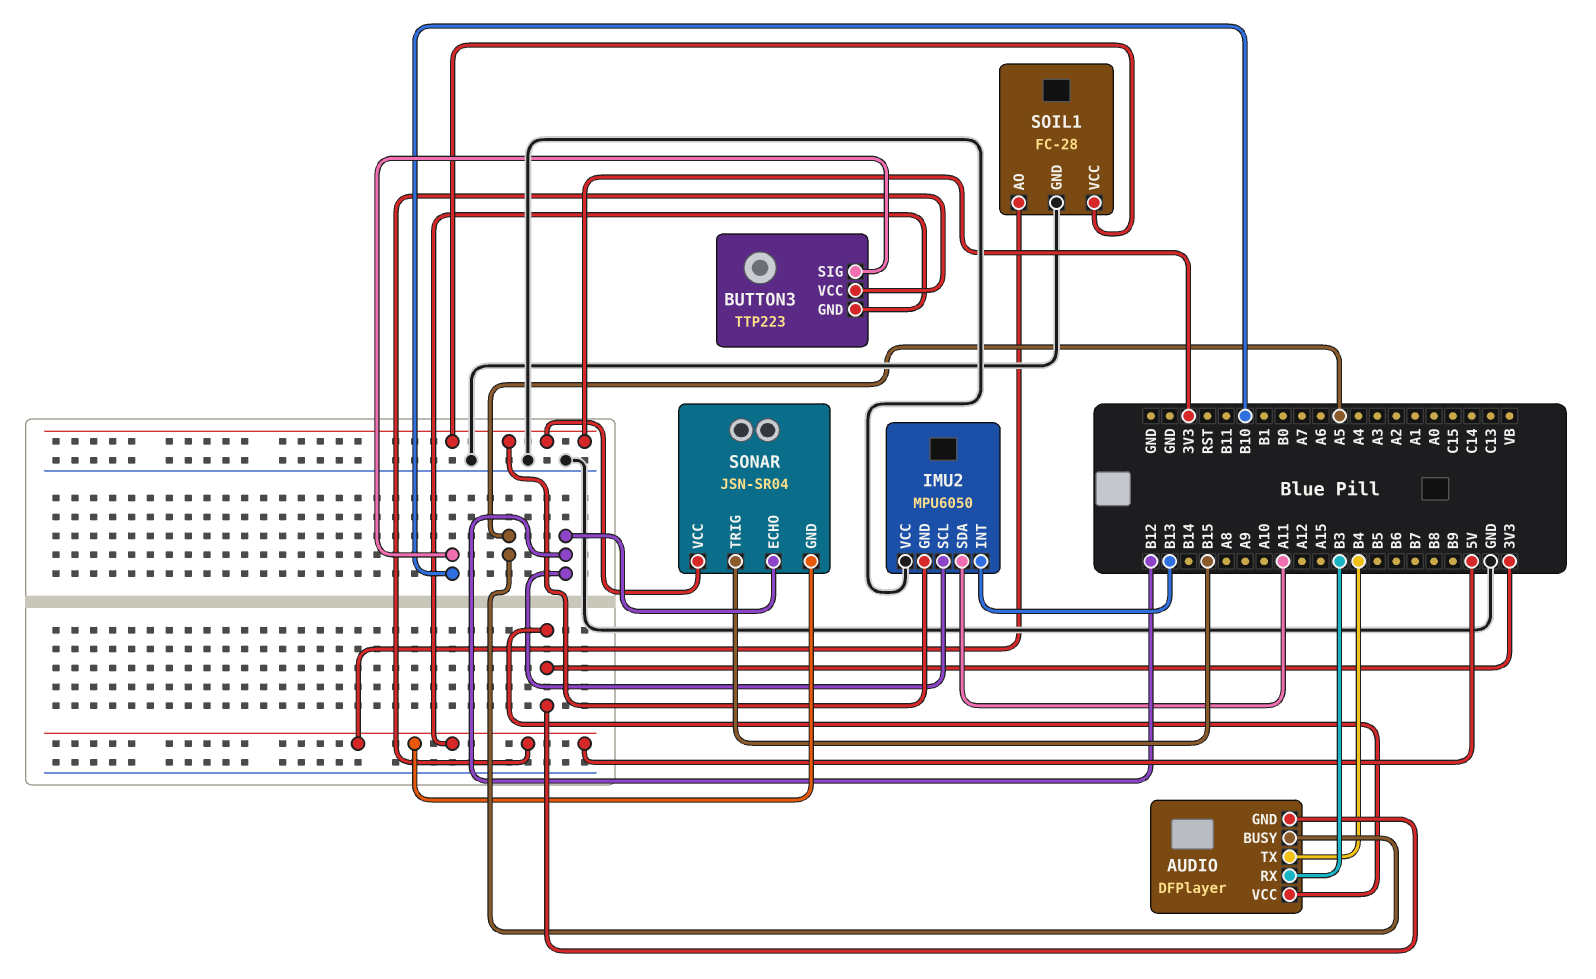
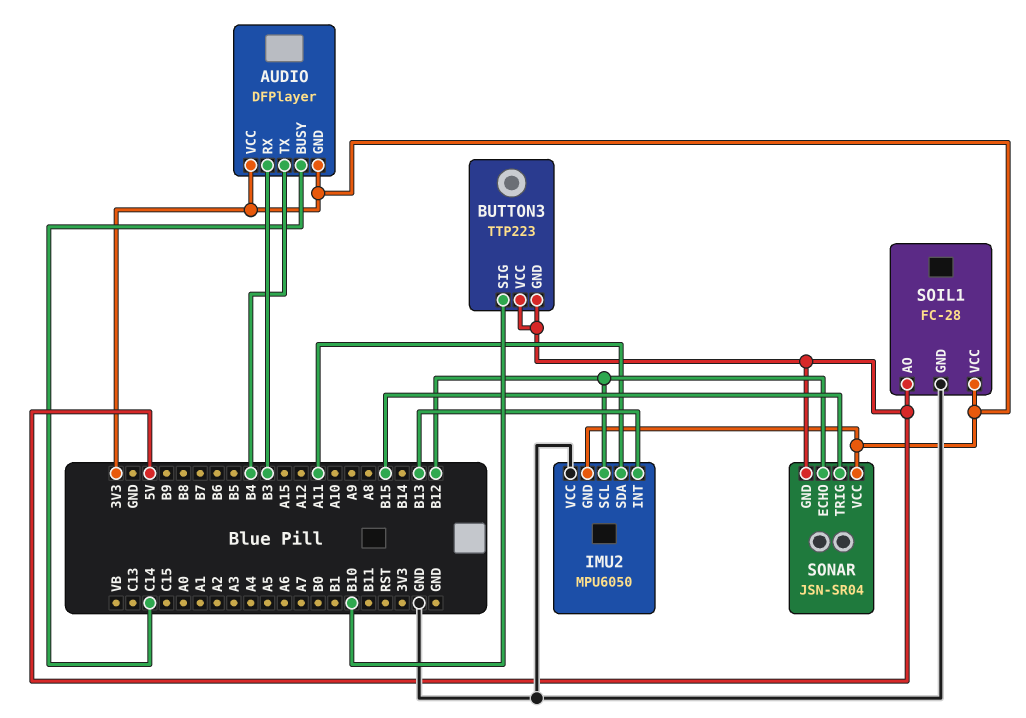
AUDIO pin BUSY: A5 -> C14

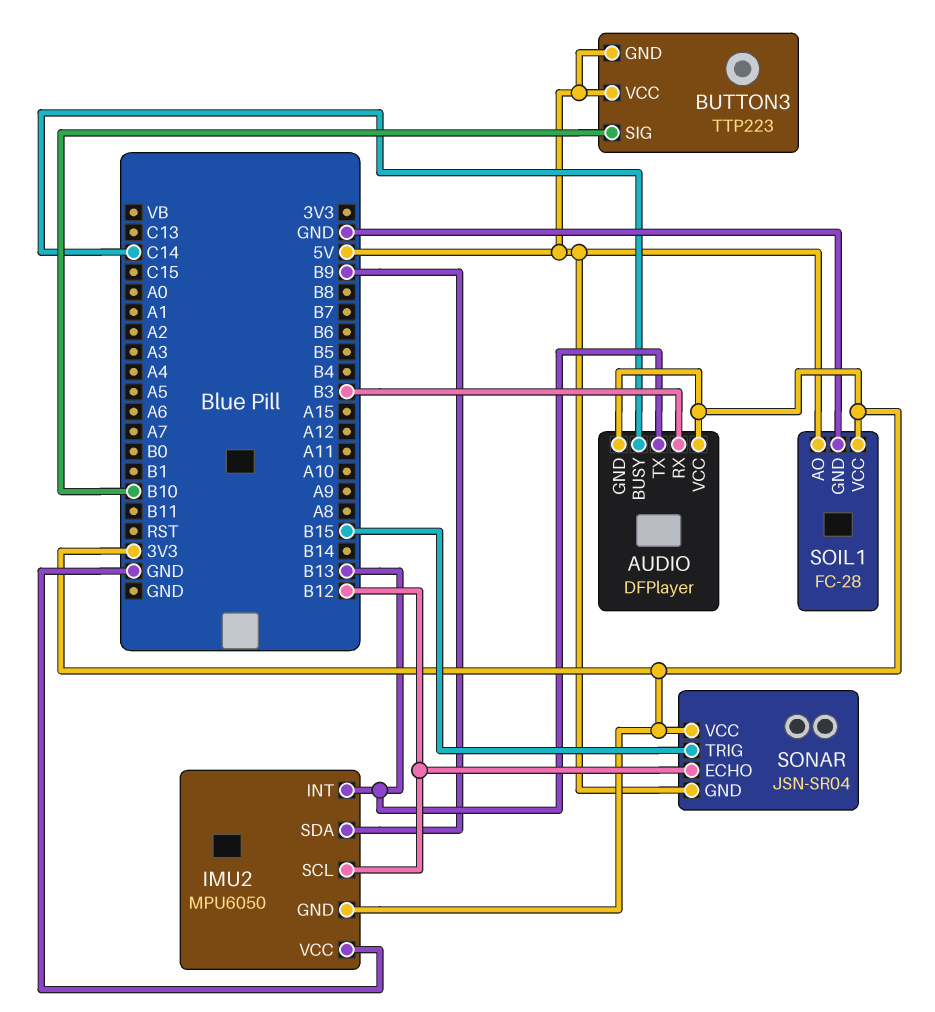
AUDIO pin TX: B4 -> B13
IMU2 pin SDA: A11 -> B9

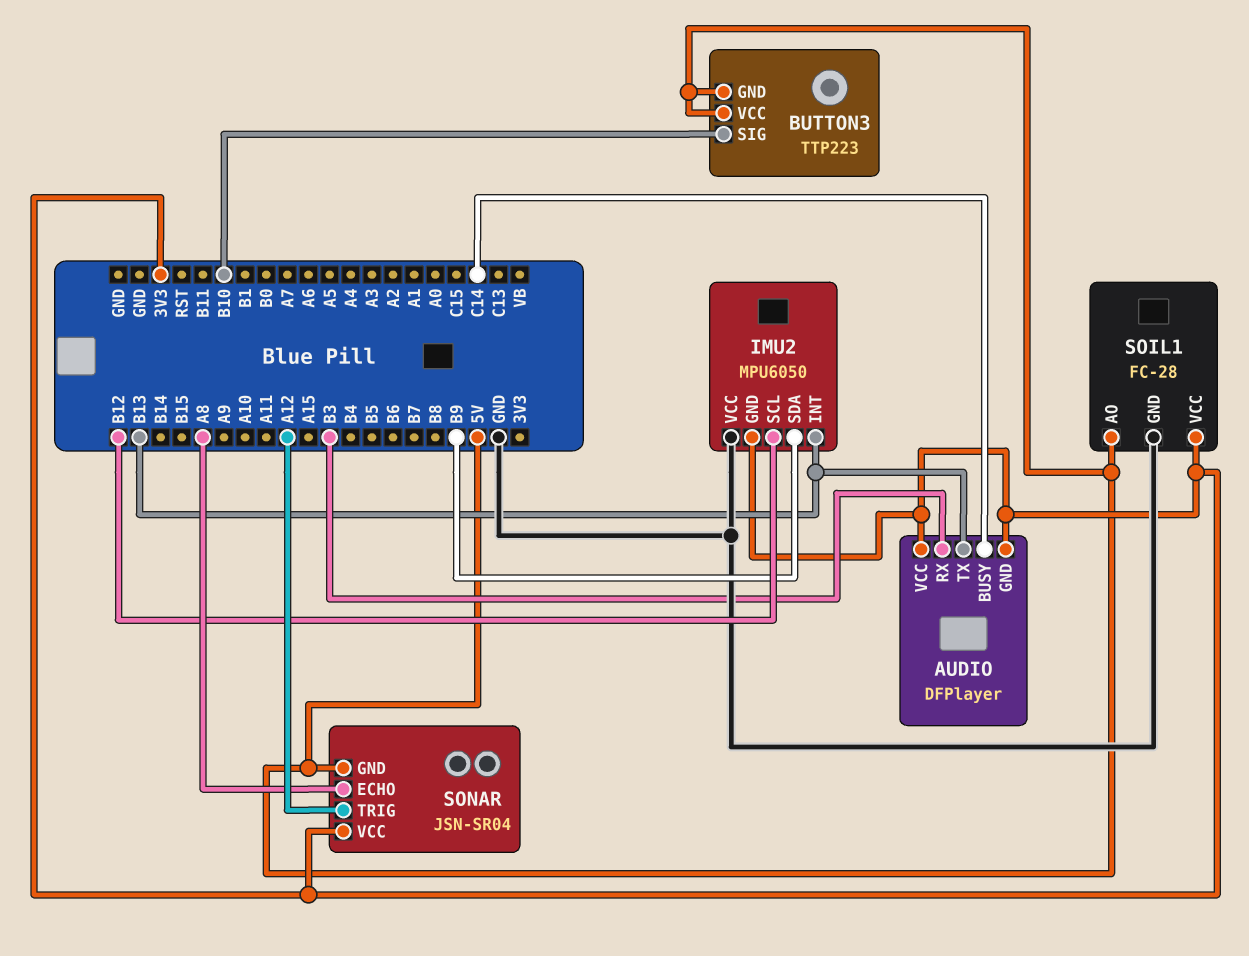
SONAR pin ECHO: B12 -> A8
SONAR pin TRIG: B15 -> A12

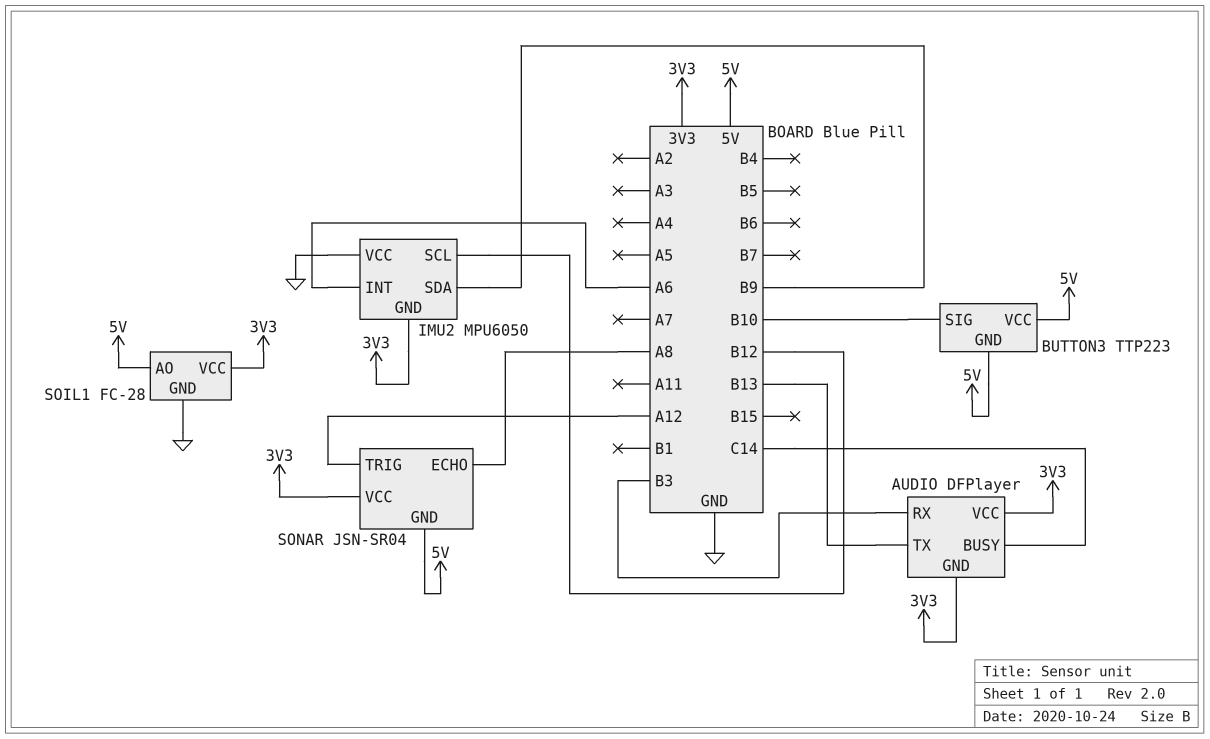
IMU2 pin INT: B13 -> A6

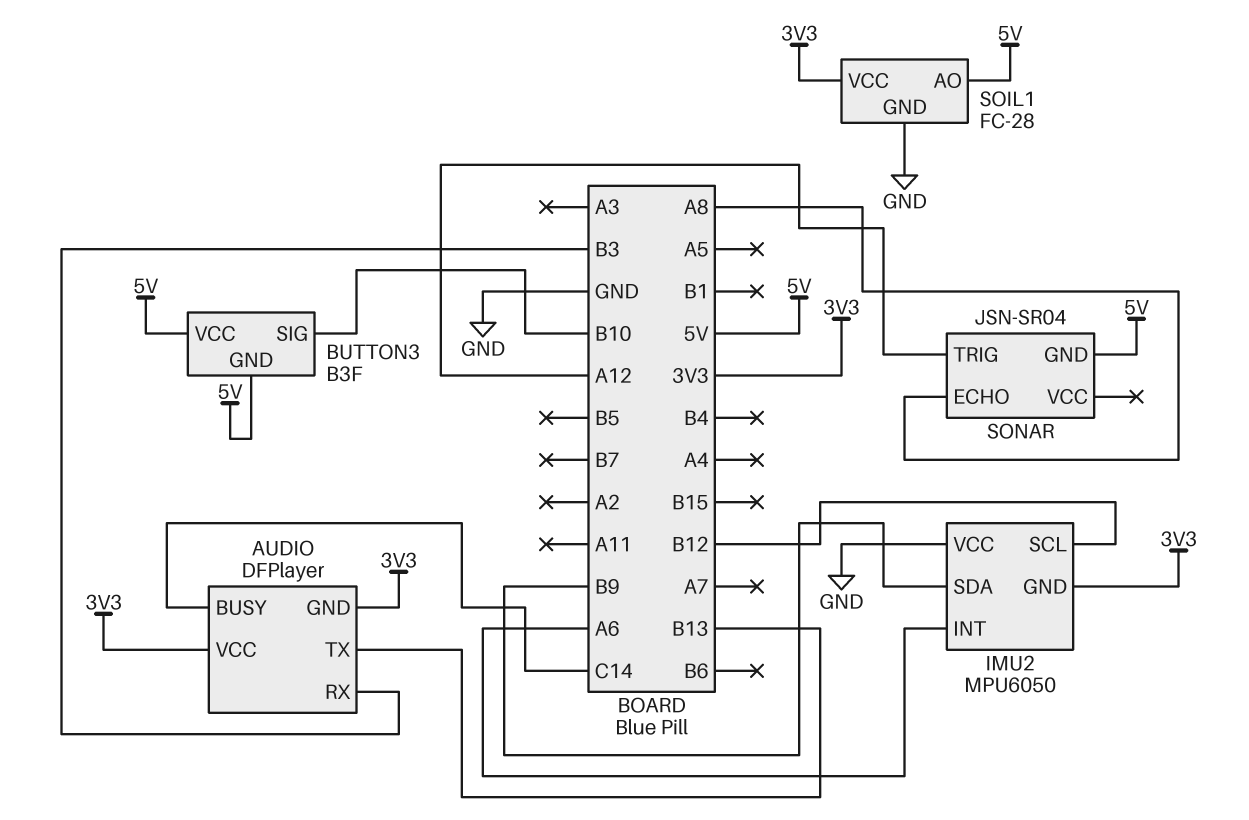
BUTTON3: TTP223 -> B3F
SONAR pin VCC: 3V3 -> none

